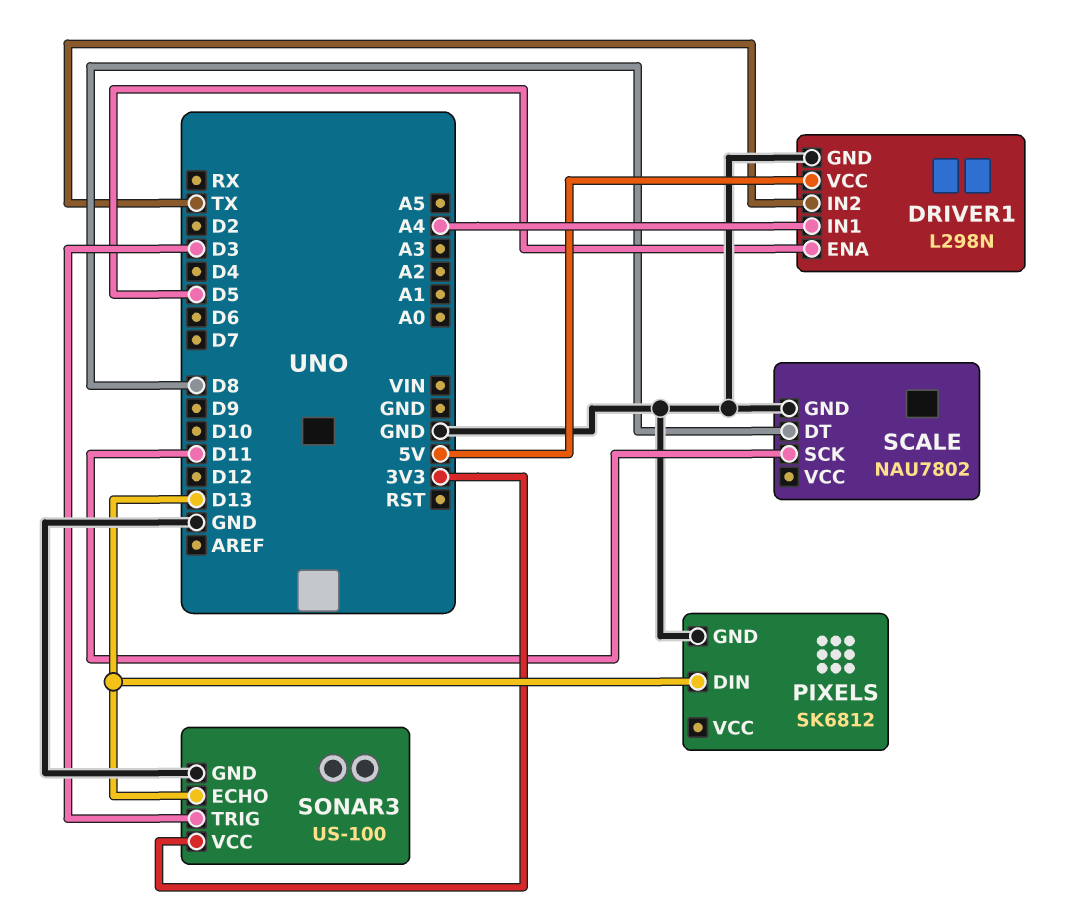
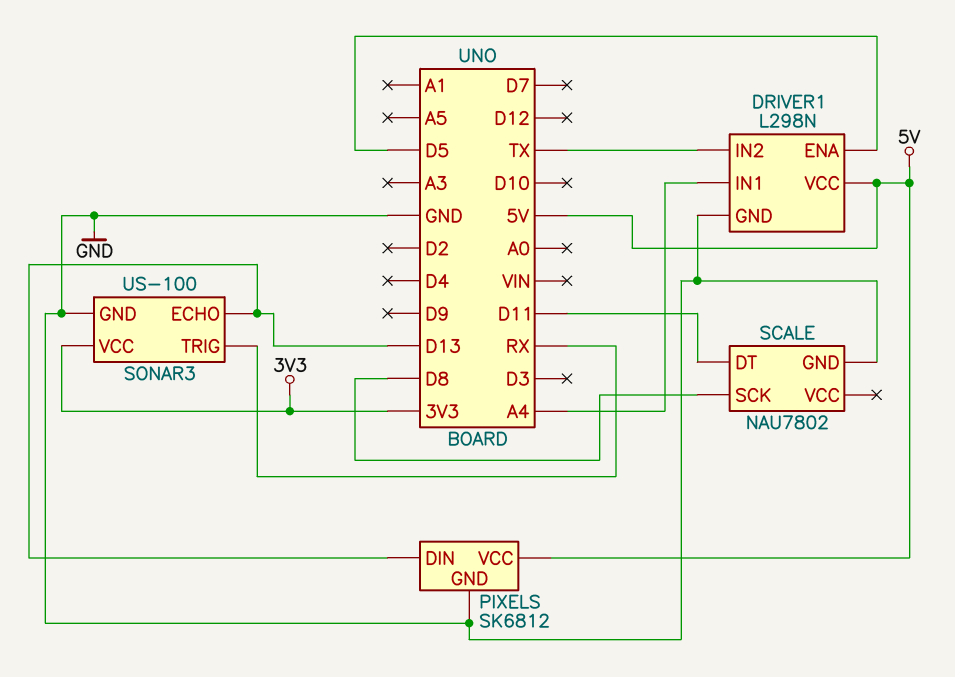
PIXELS pin VCC: none -> 5V
SCALE pin DT: D8 -> D11
SCALE pin SCK: D11 -> D8
SONAR3 pin TRIG: D3 -> RX

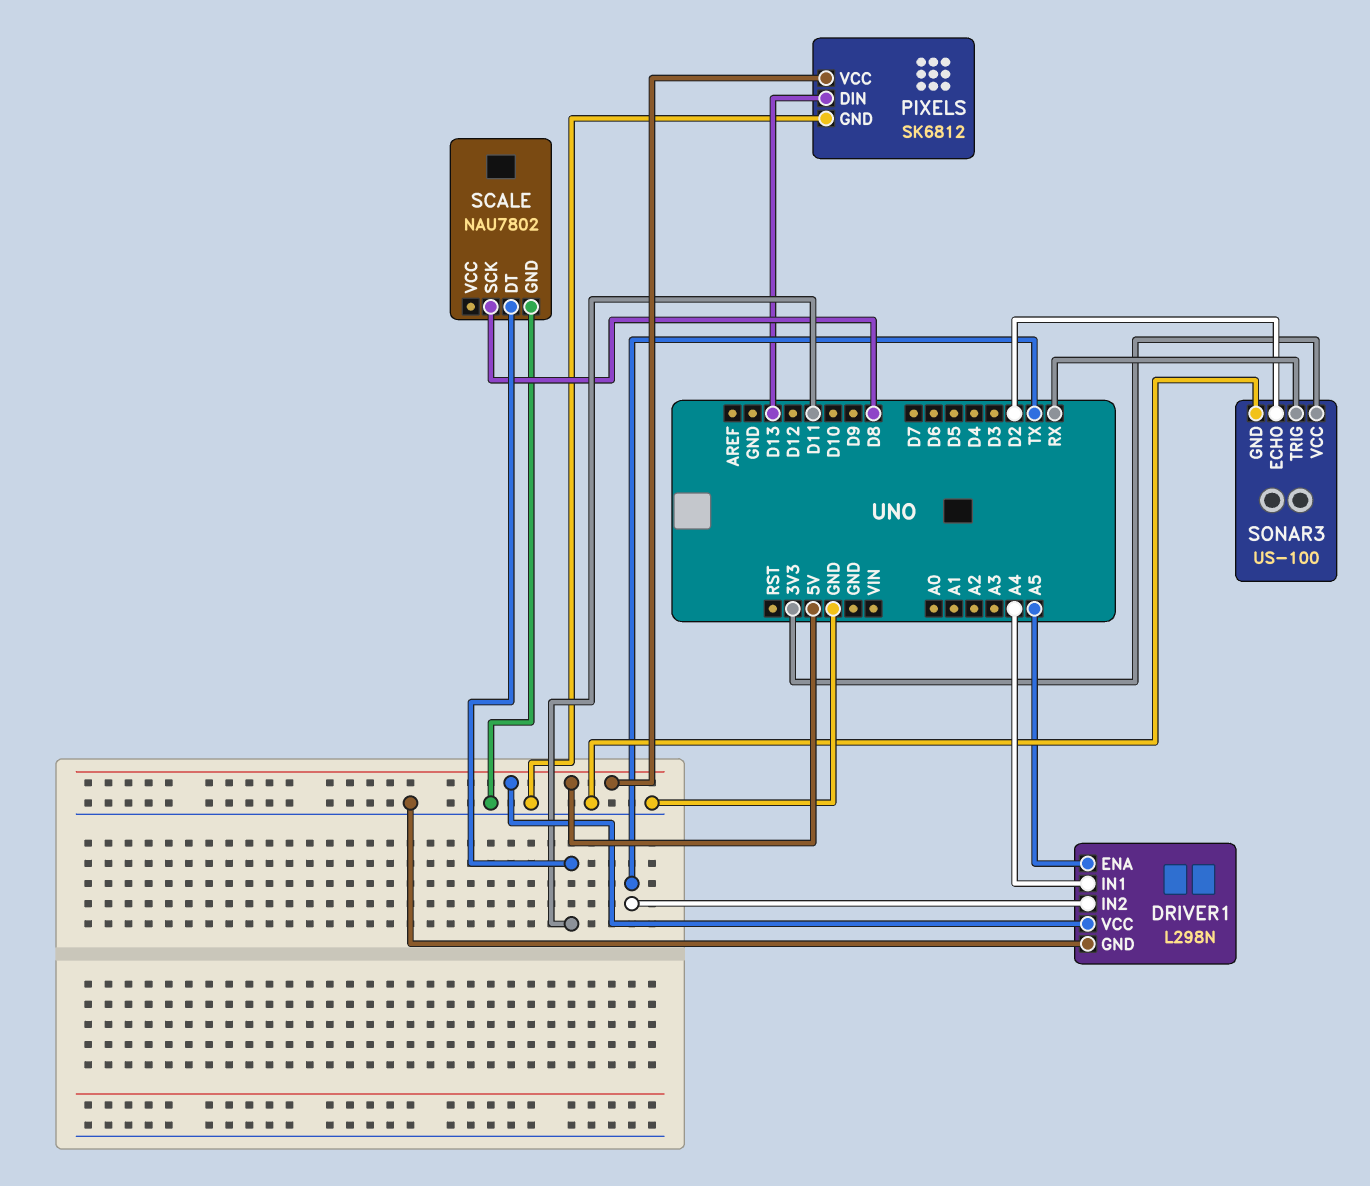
DRIVER1 pin ENA: D5 -> A5
SONAR3 pin ECHO: D13 -> D2

